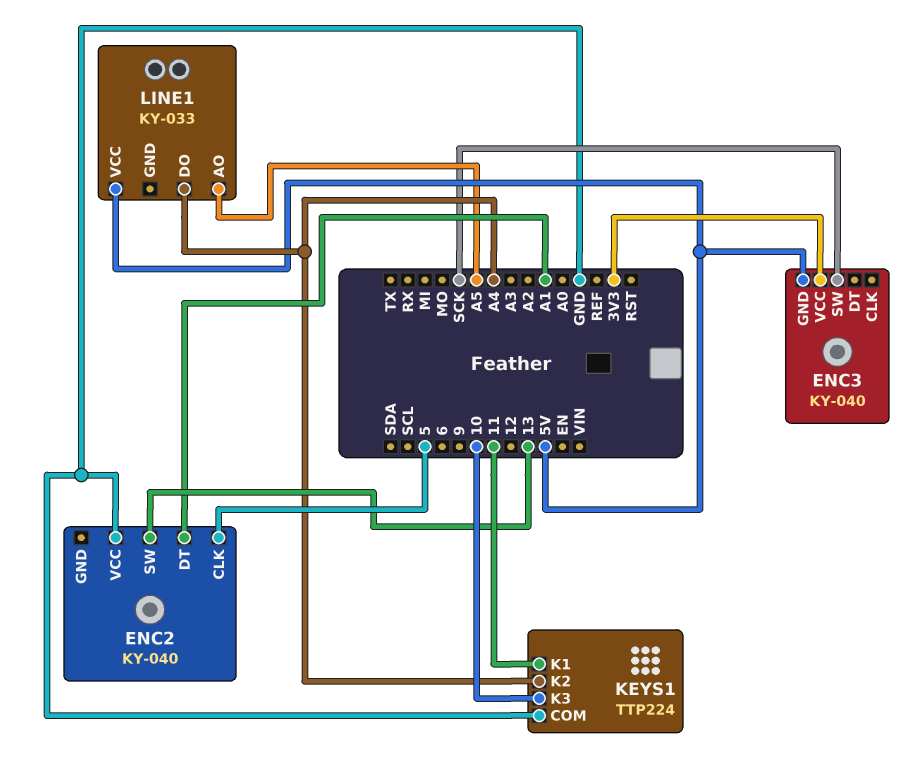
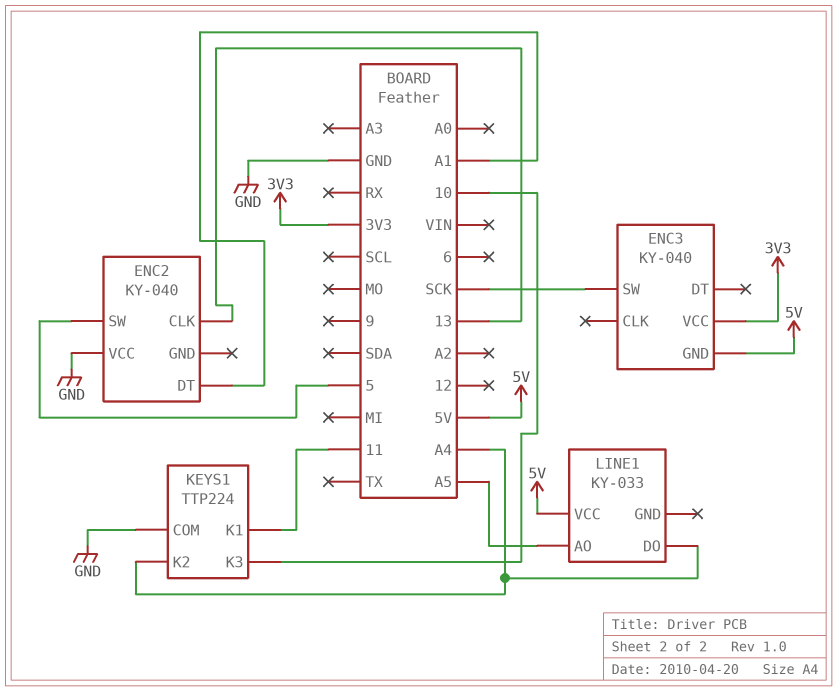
ENC2 pin CLK: 5 -> 13
ENC2 pin SW: 13 -> 5

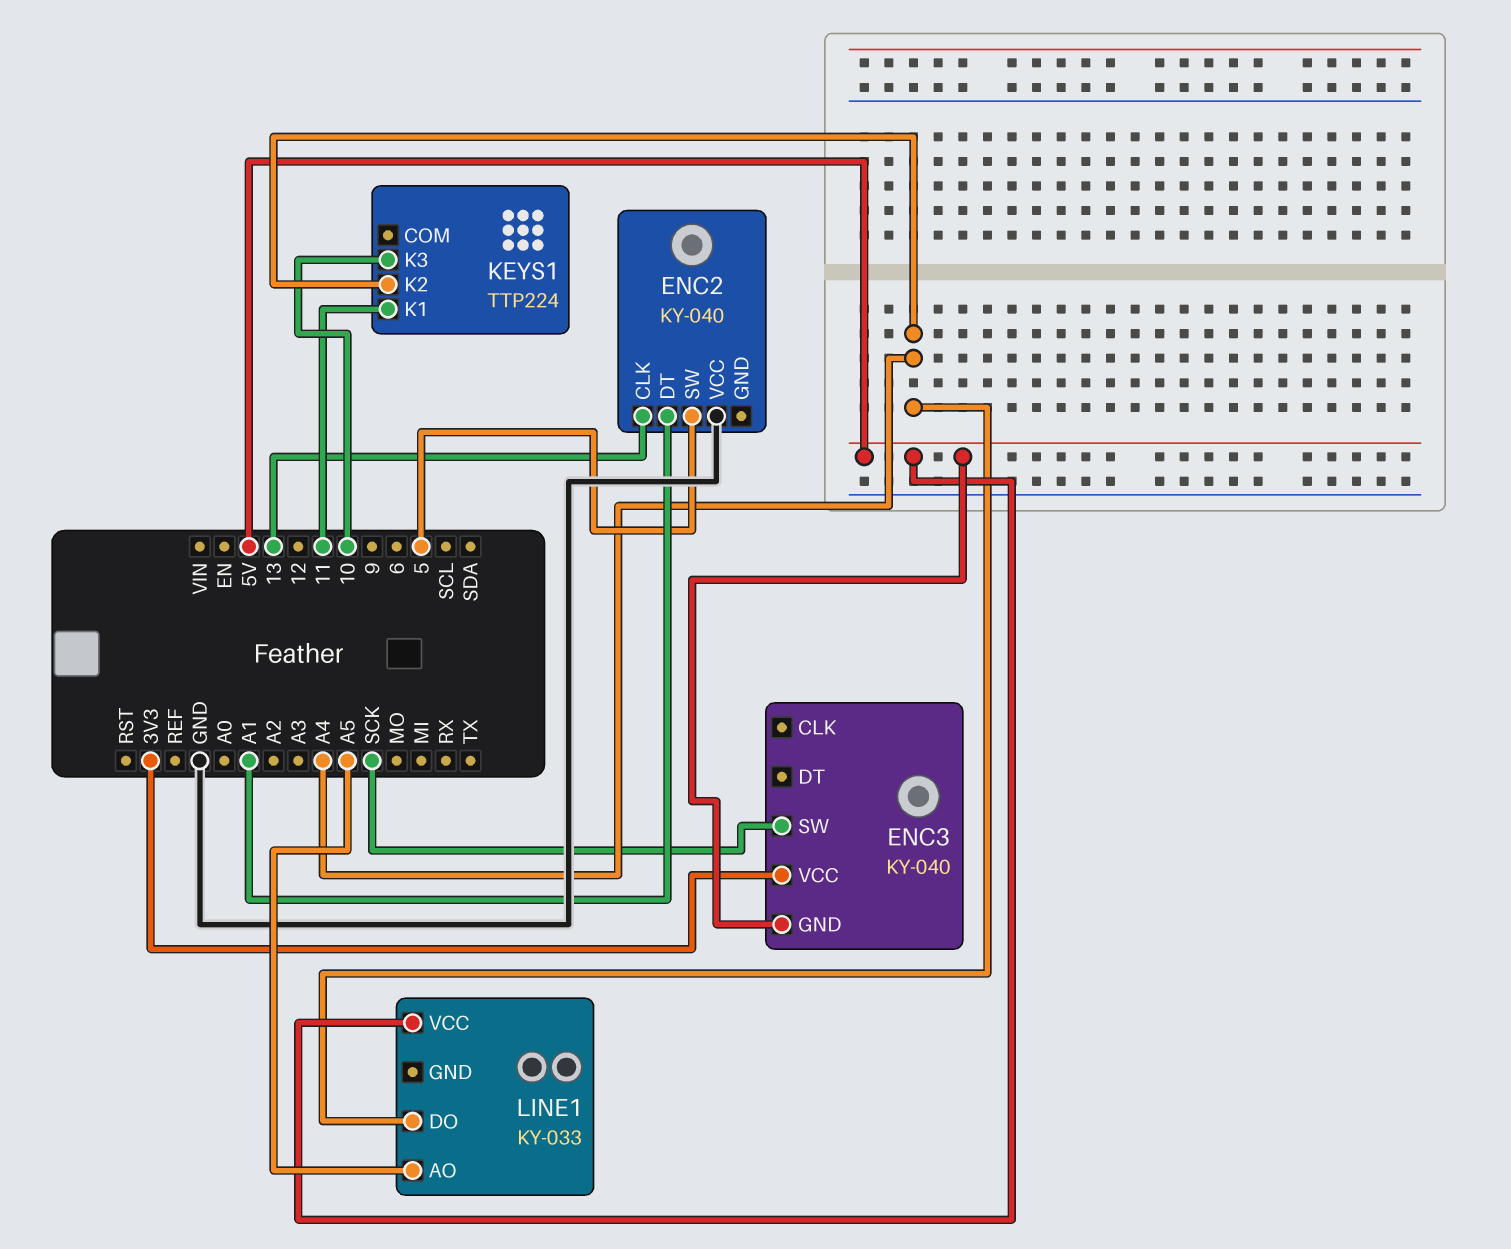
KEYS1 pin COM: GND -> none

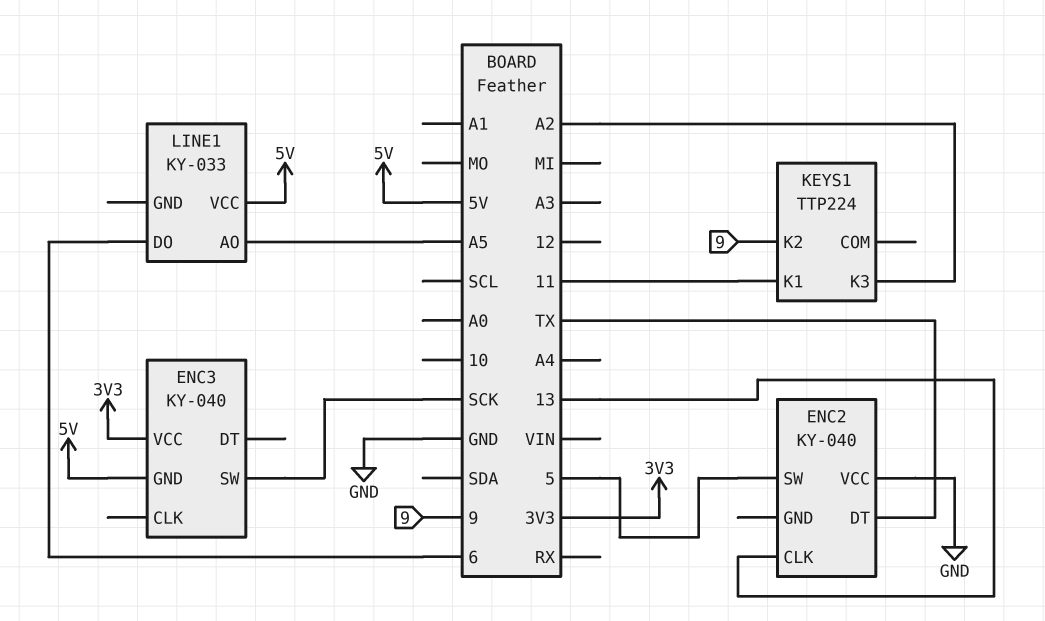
ENC2 pin DT: A1 -> TX
KEYS1 pin K2: A4 -> 9
KEYS1 pin K3: 10 -> A2
LINE1 pin DO: A4 -> 6

